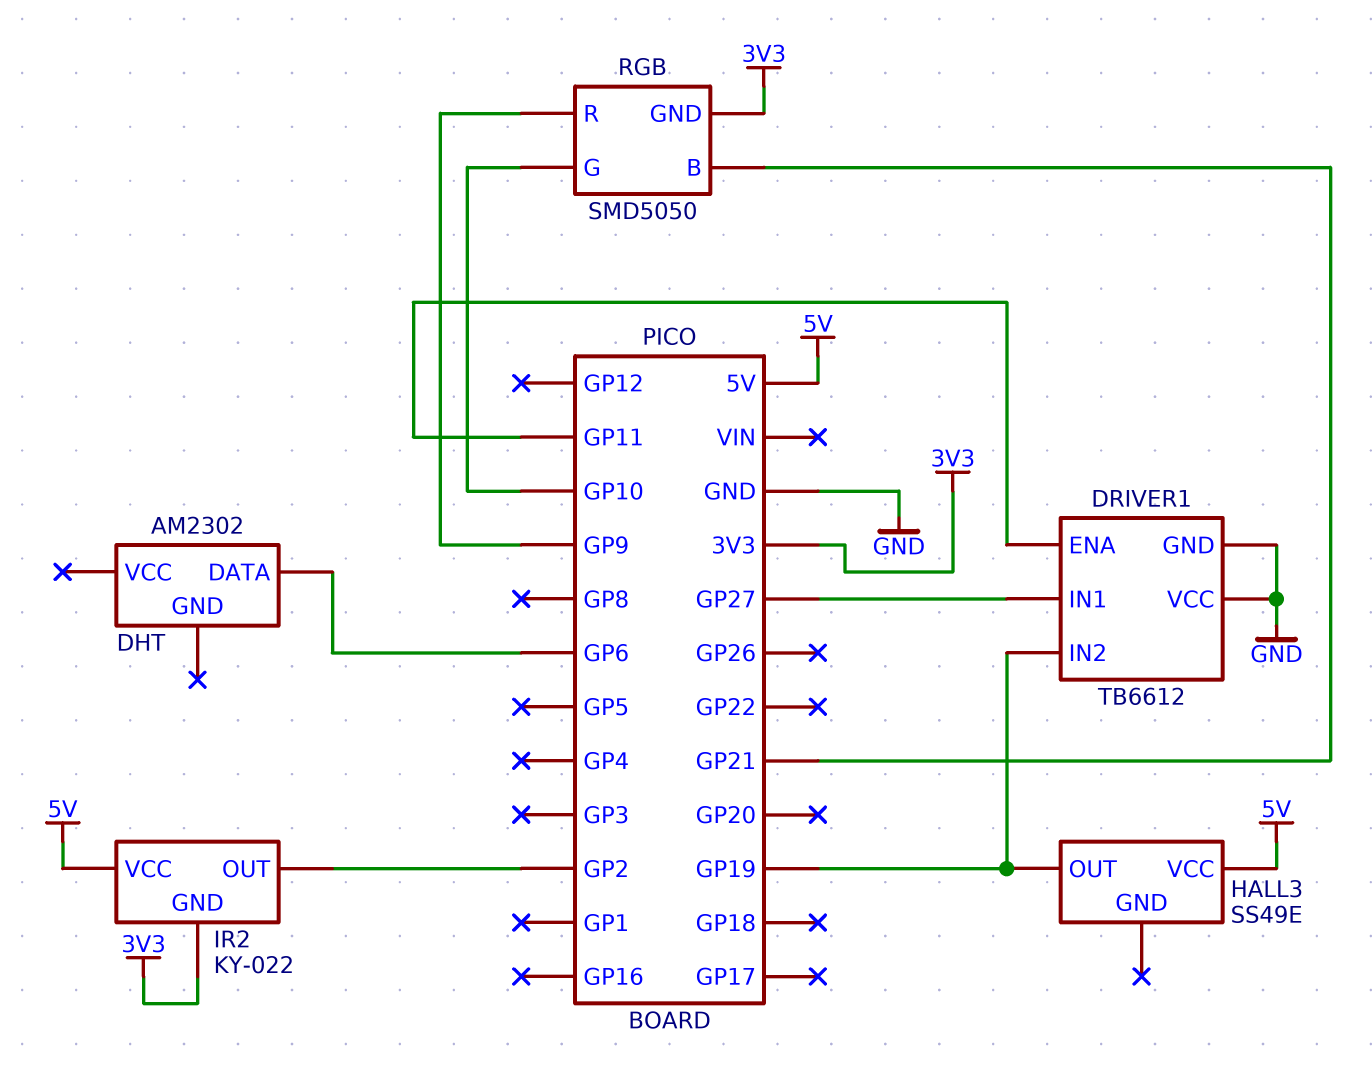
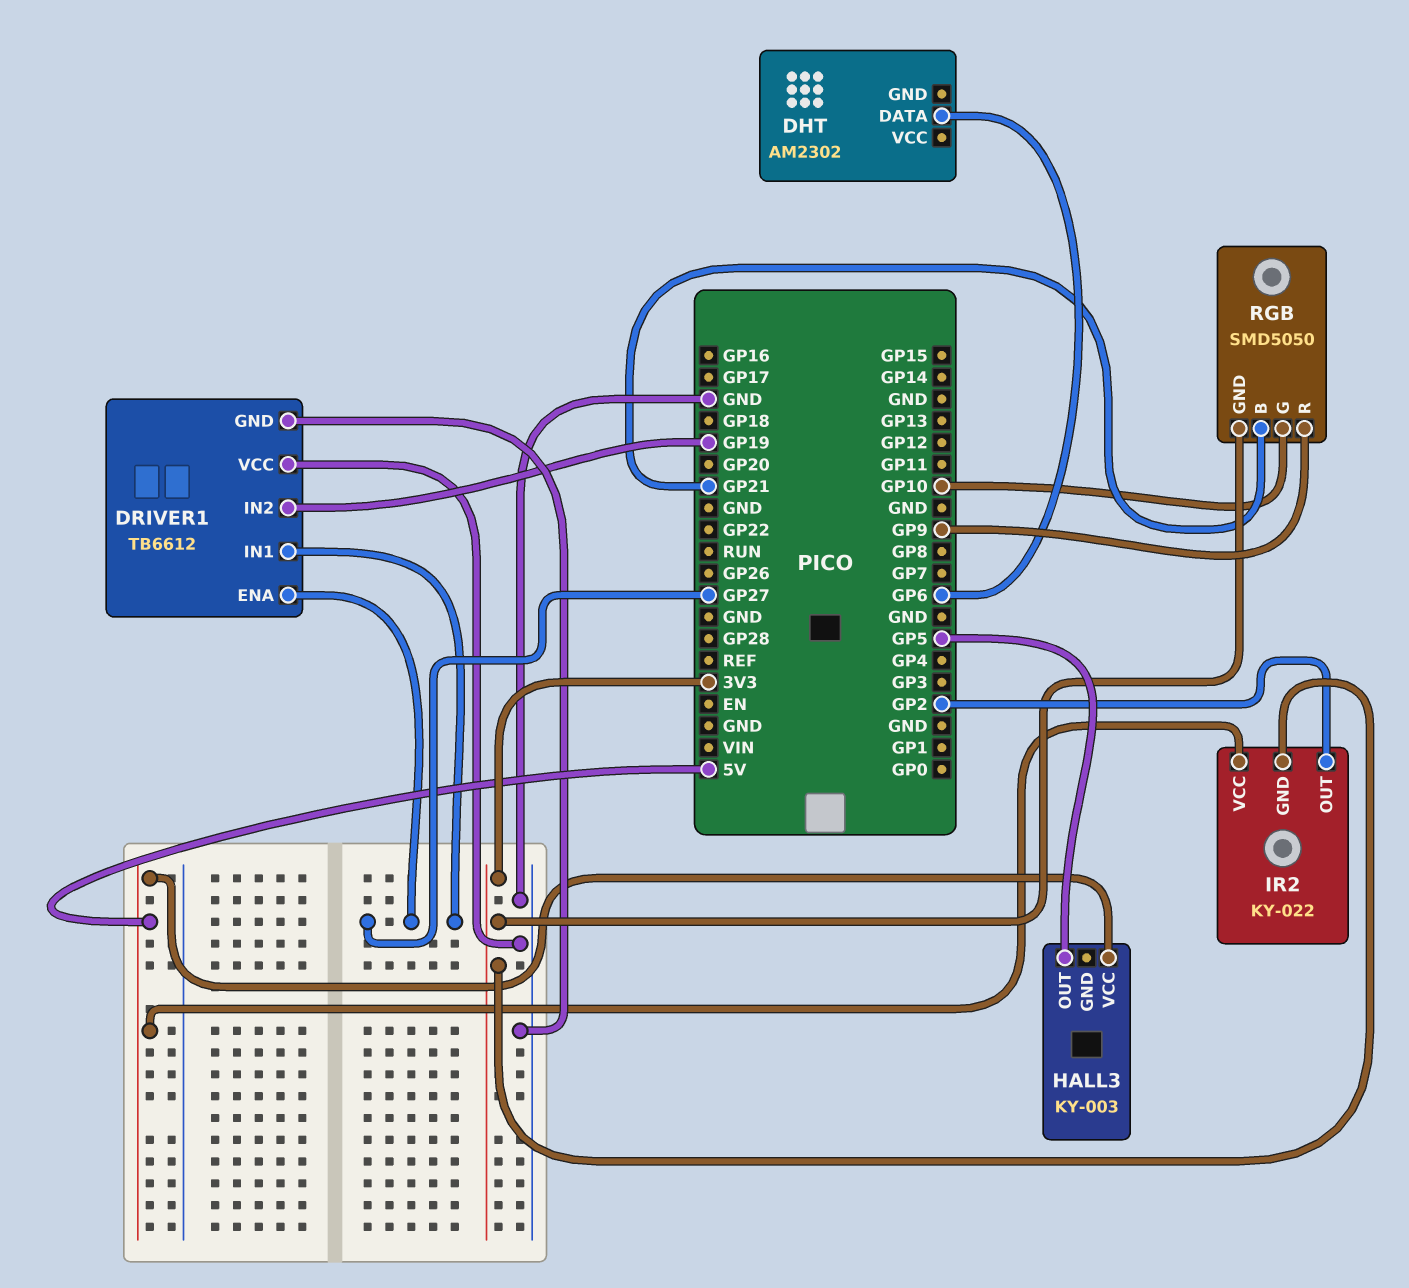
DRIVER1 pin ENA: GP11 -> GP27
HALL3: SS49E -> KY-003
HALL3 pin OUT: GP19 -> GP5

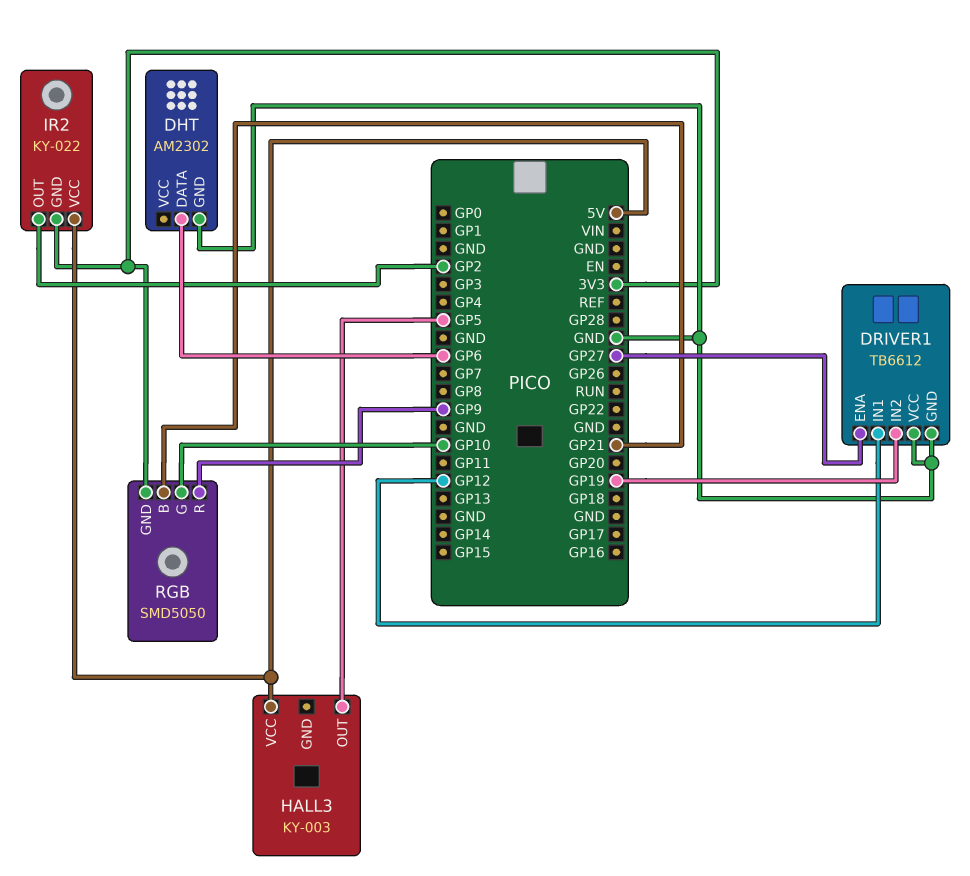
DHT pin GND: none -> GND
DRIVER1 pin IN1: GP27 -> GP12

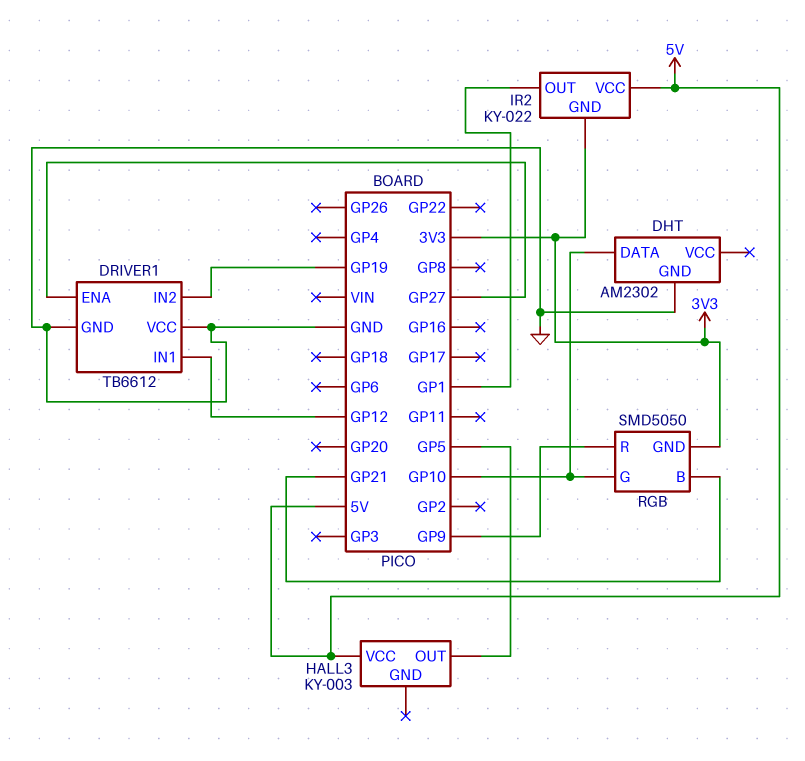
DHT pin DATA: GP6 -> GP10
IR2 pin OUT: GP2 -> GP1

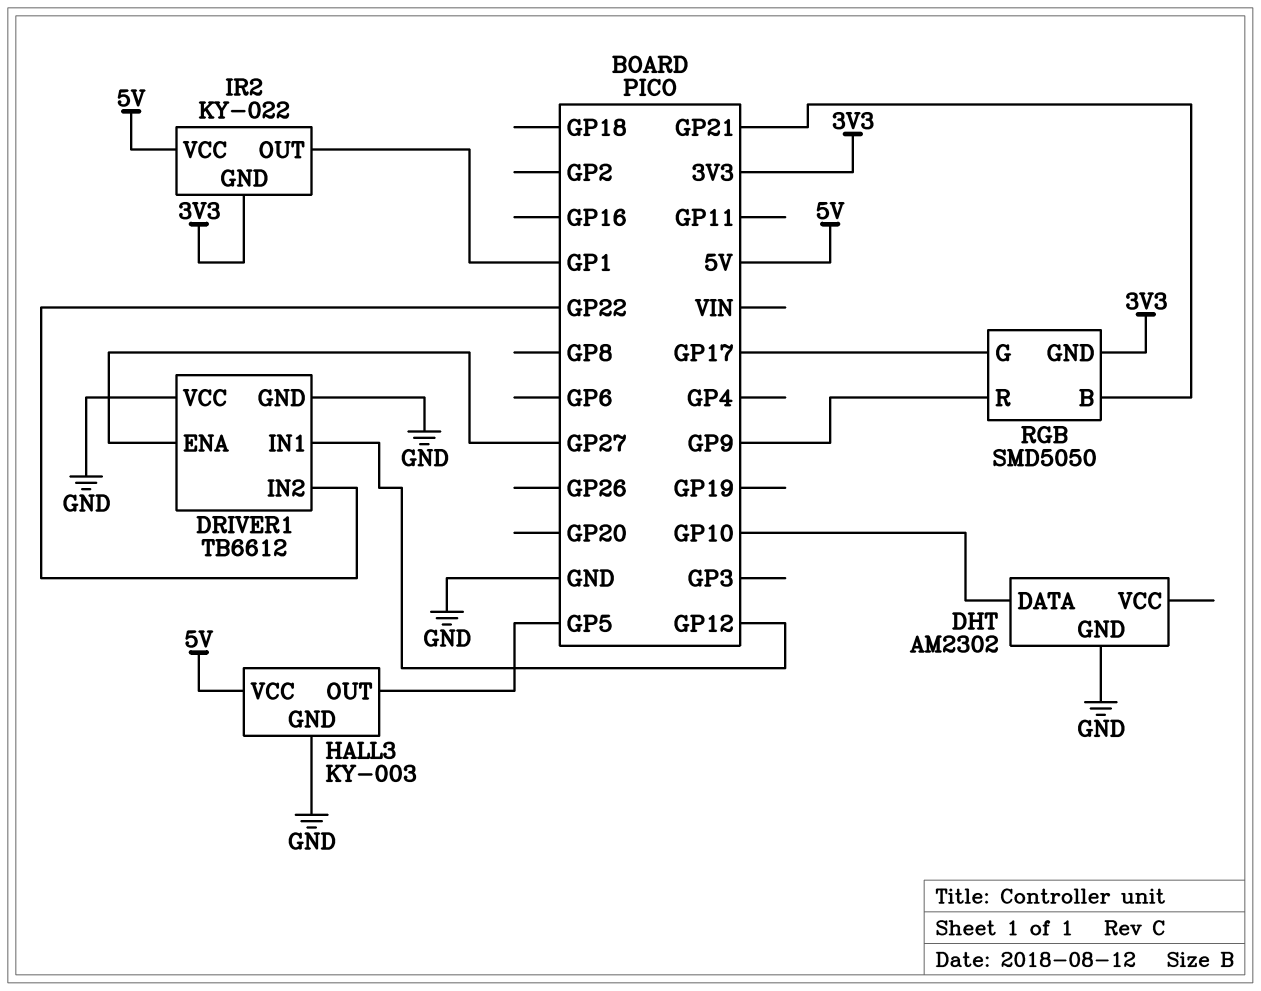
DRIVER1 pin IN2: GP19 -> GP22
HALL3 pin GND: none -> GND
RGB pin G: GP10 -> GP17

